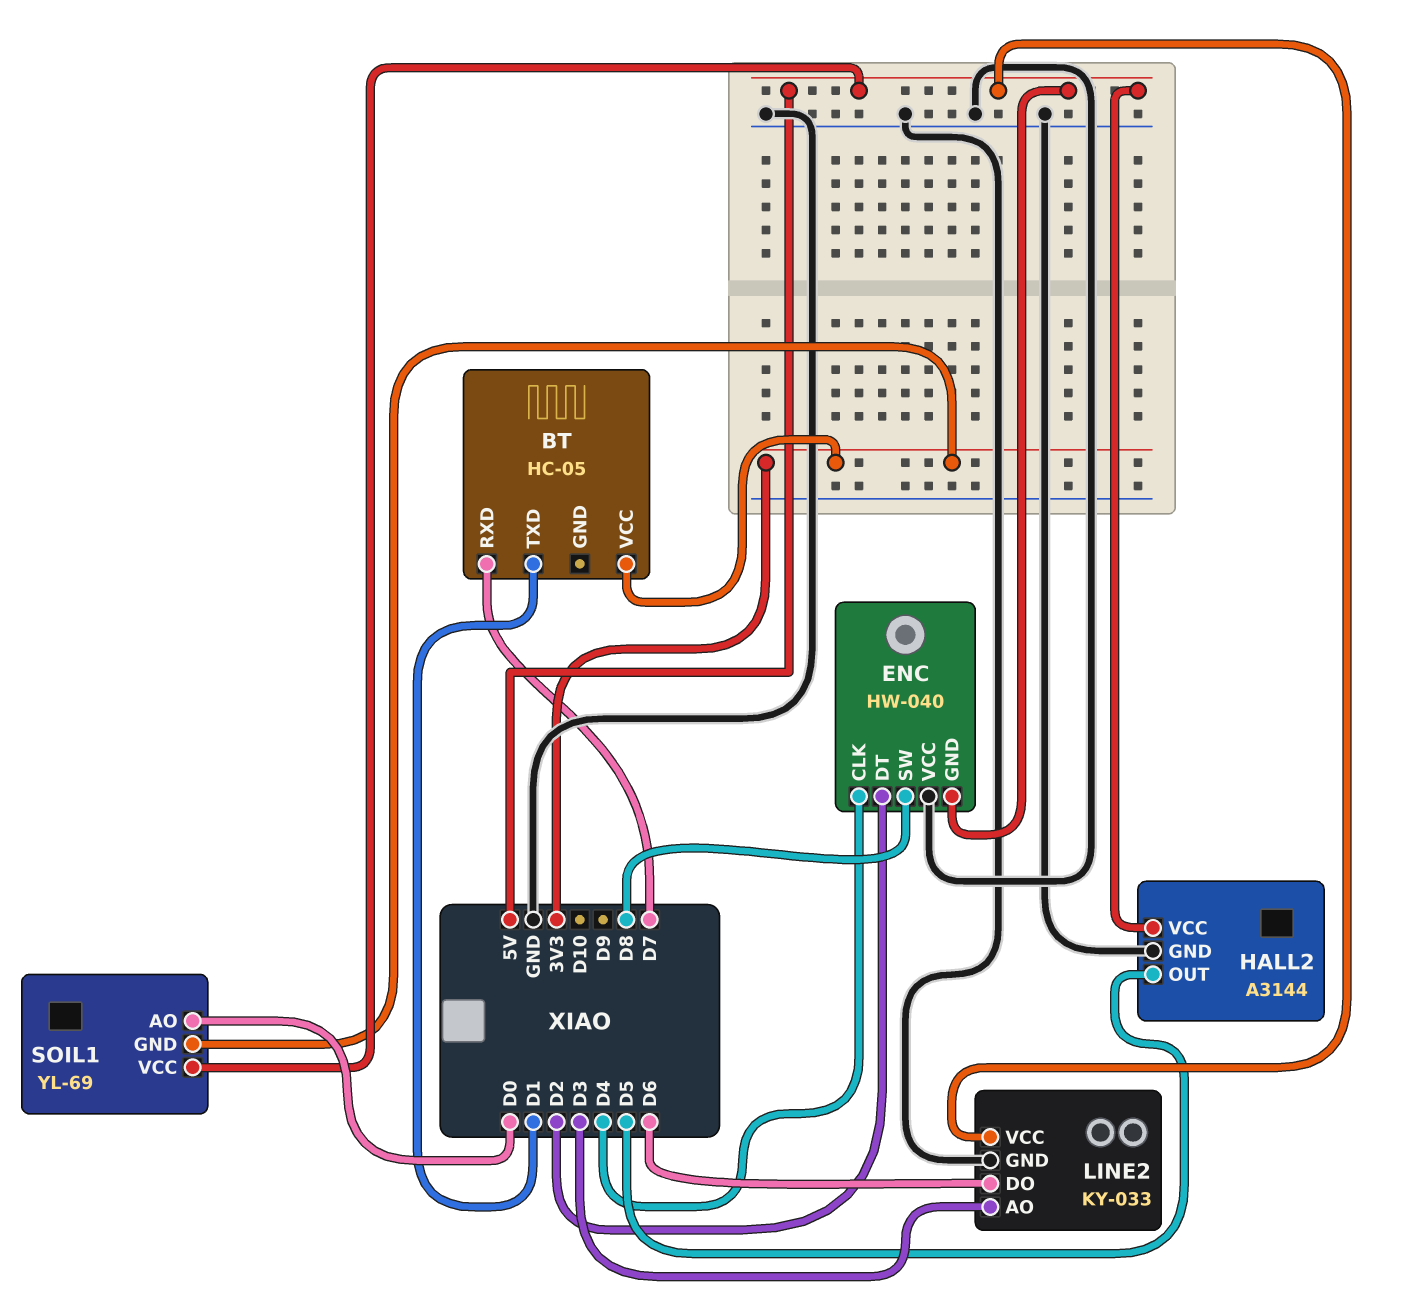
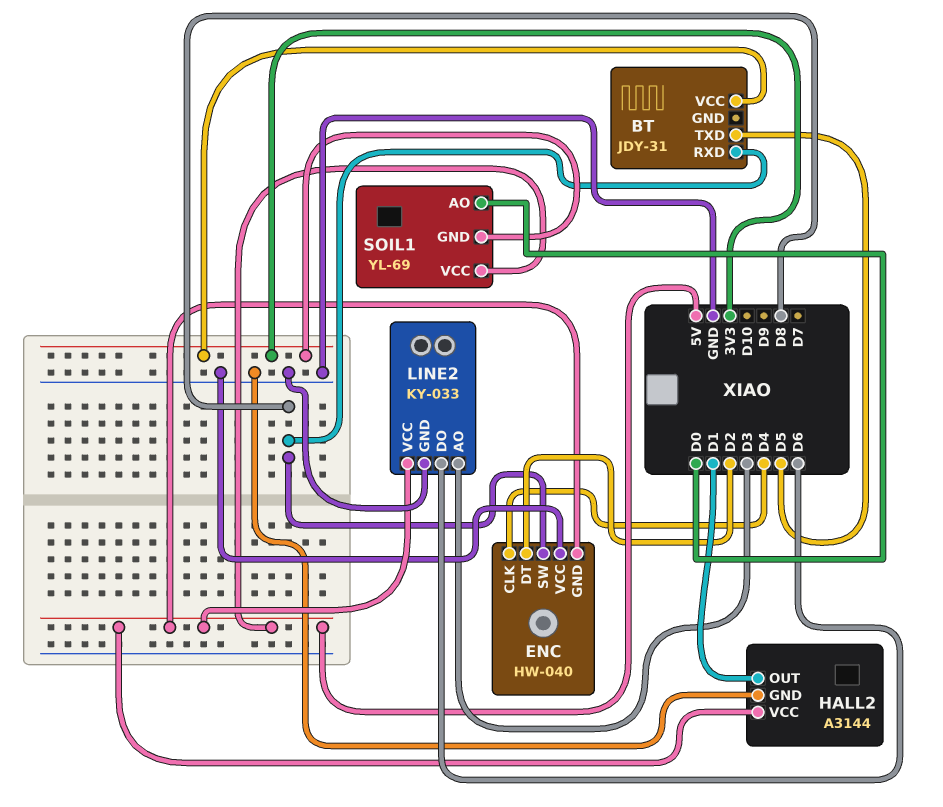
BT: HC-05 -> JDY-31
BT pin RXD: D7 -> D8
BT pin TXD: D1 -> D5
HALL2 pin OUT: D5 -> D1

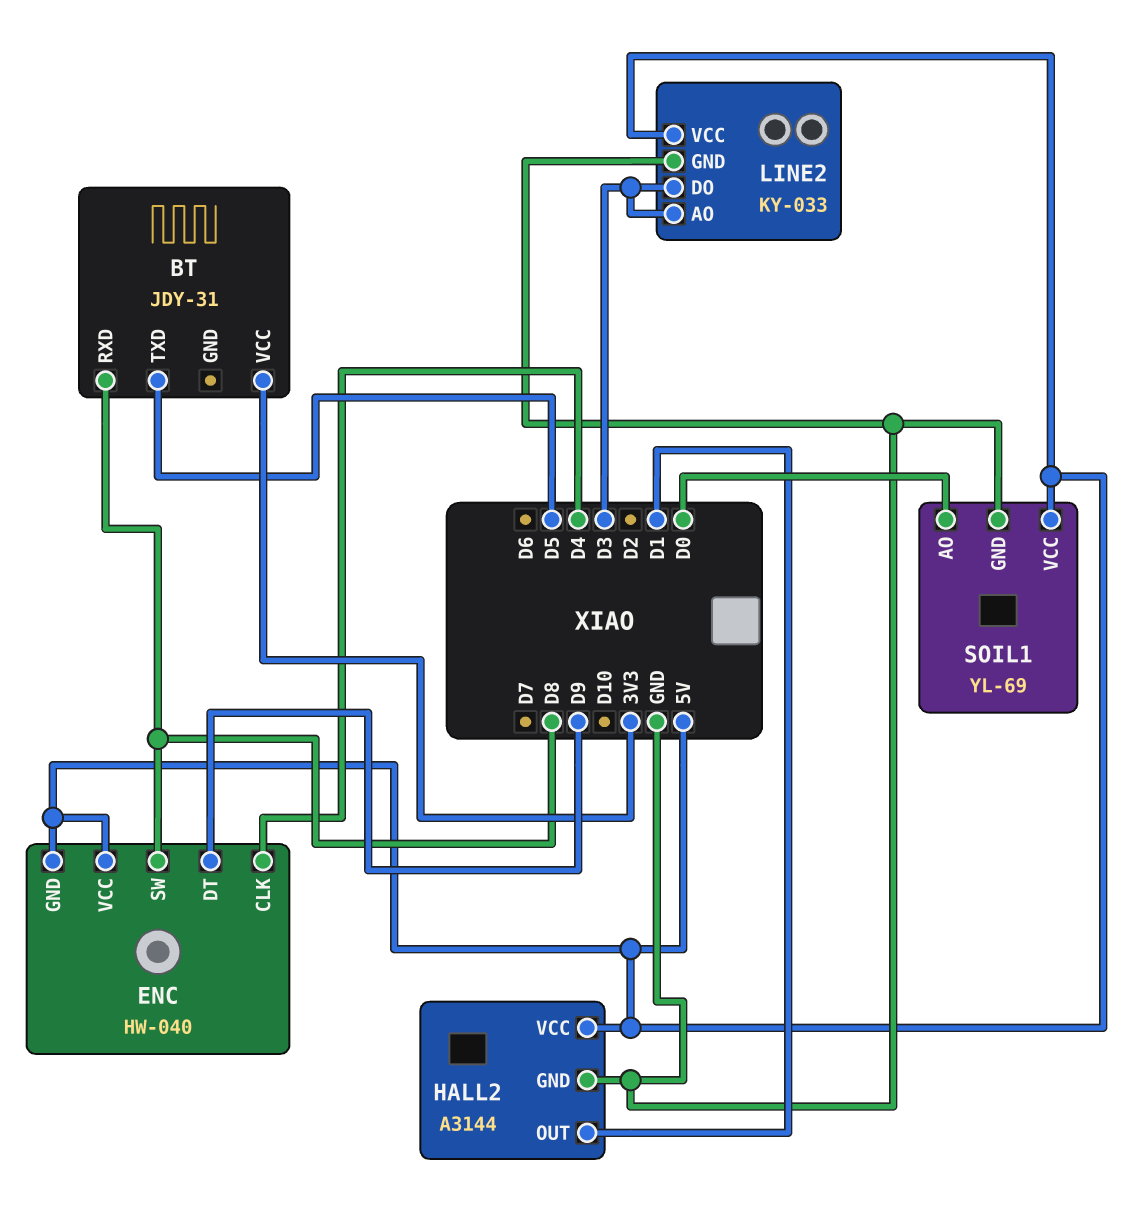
ENC pin DT: D2 -> D9
ENC pin VCC: GND -> 5V
LINE2 pin DO: D6 -> D3
SOIL1 pin GND: 3V3 -> GND

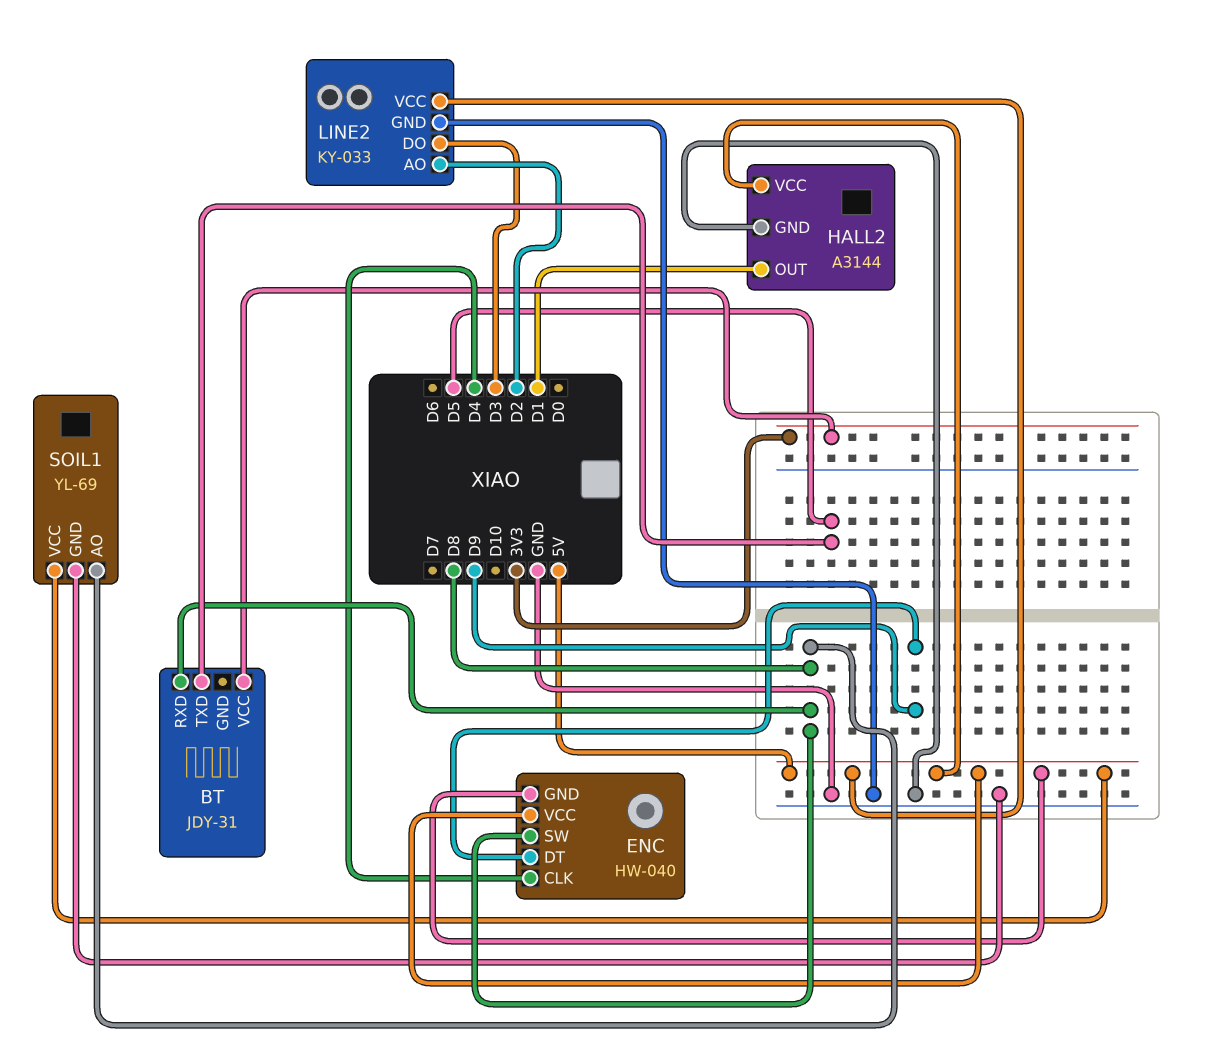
LINE2 pin AO: D3 -> D2
SOIL1 pin AO: D0 -> D8

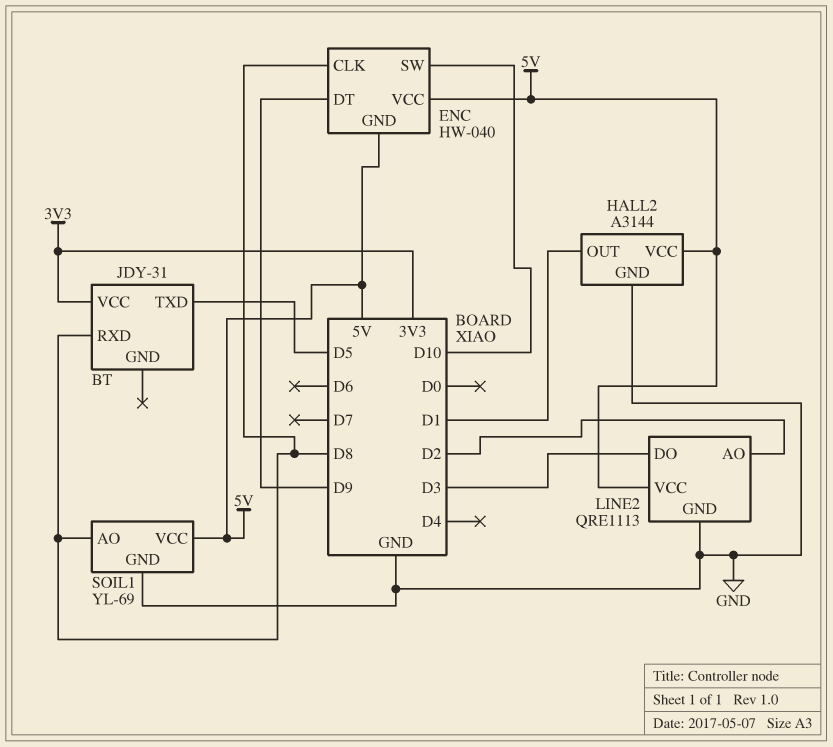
ENC pin CLK: D4 -> D8
ENC pin SW: D8 -> D10
LINE2: KY-033 -> QRE1113

